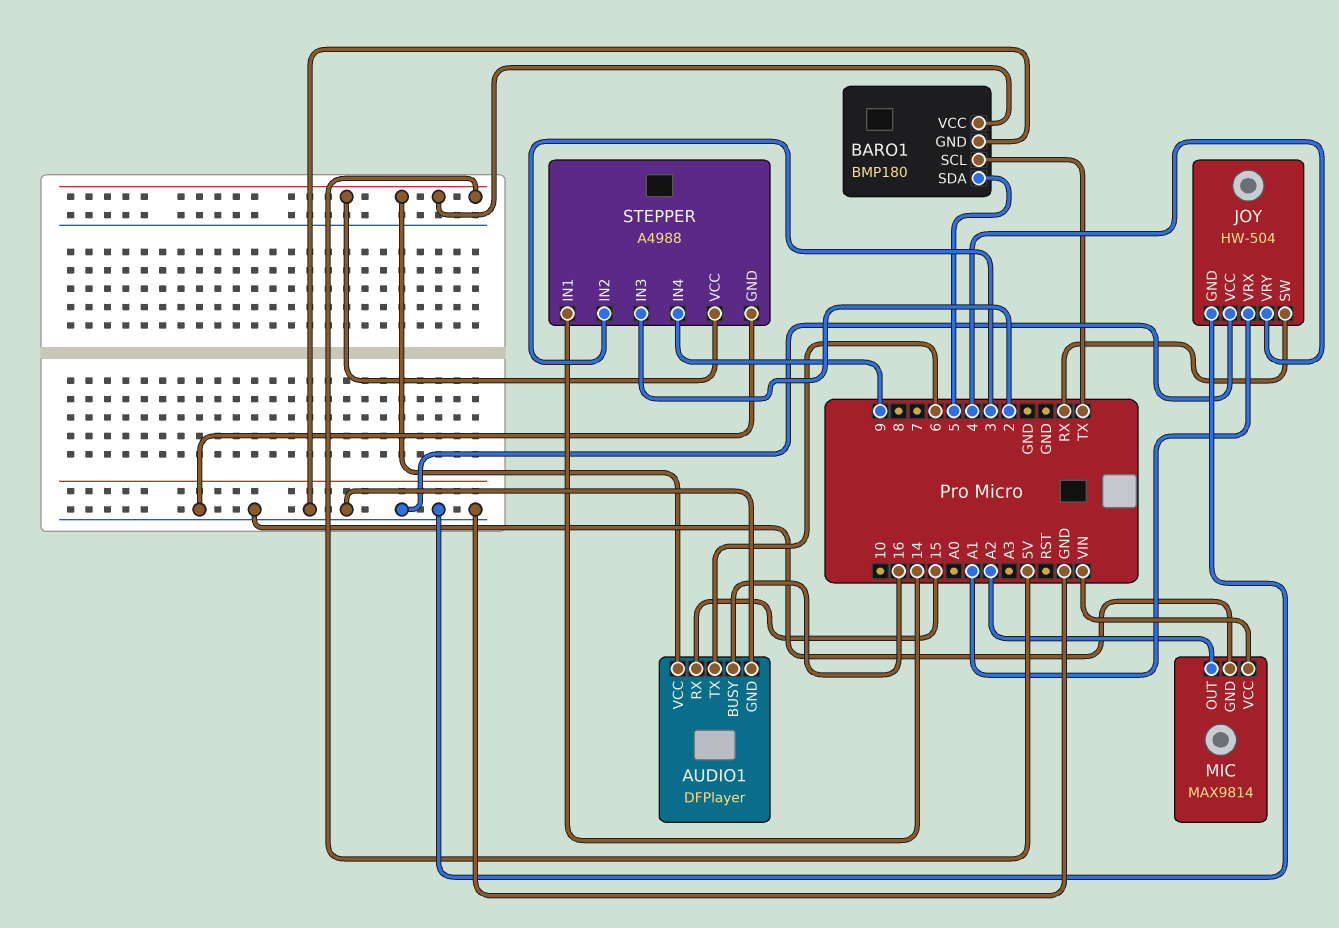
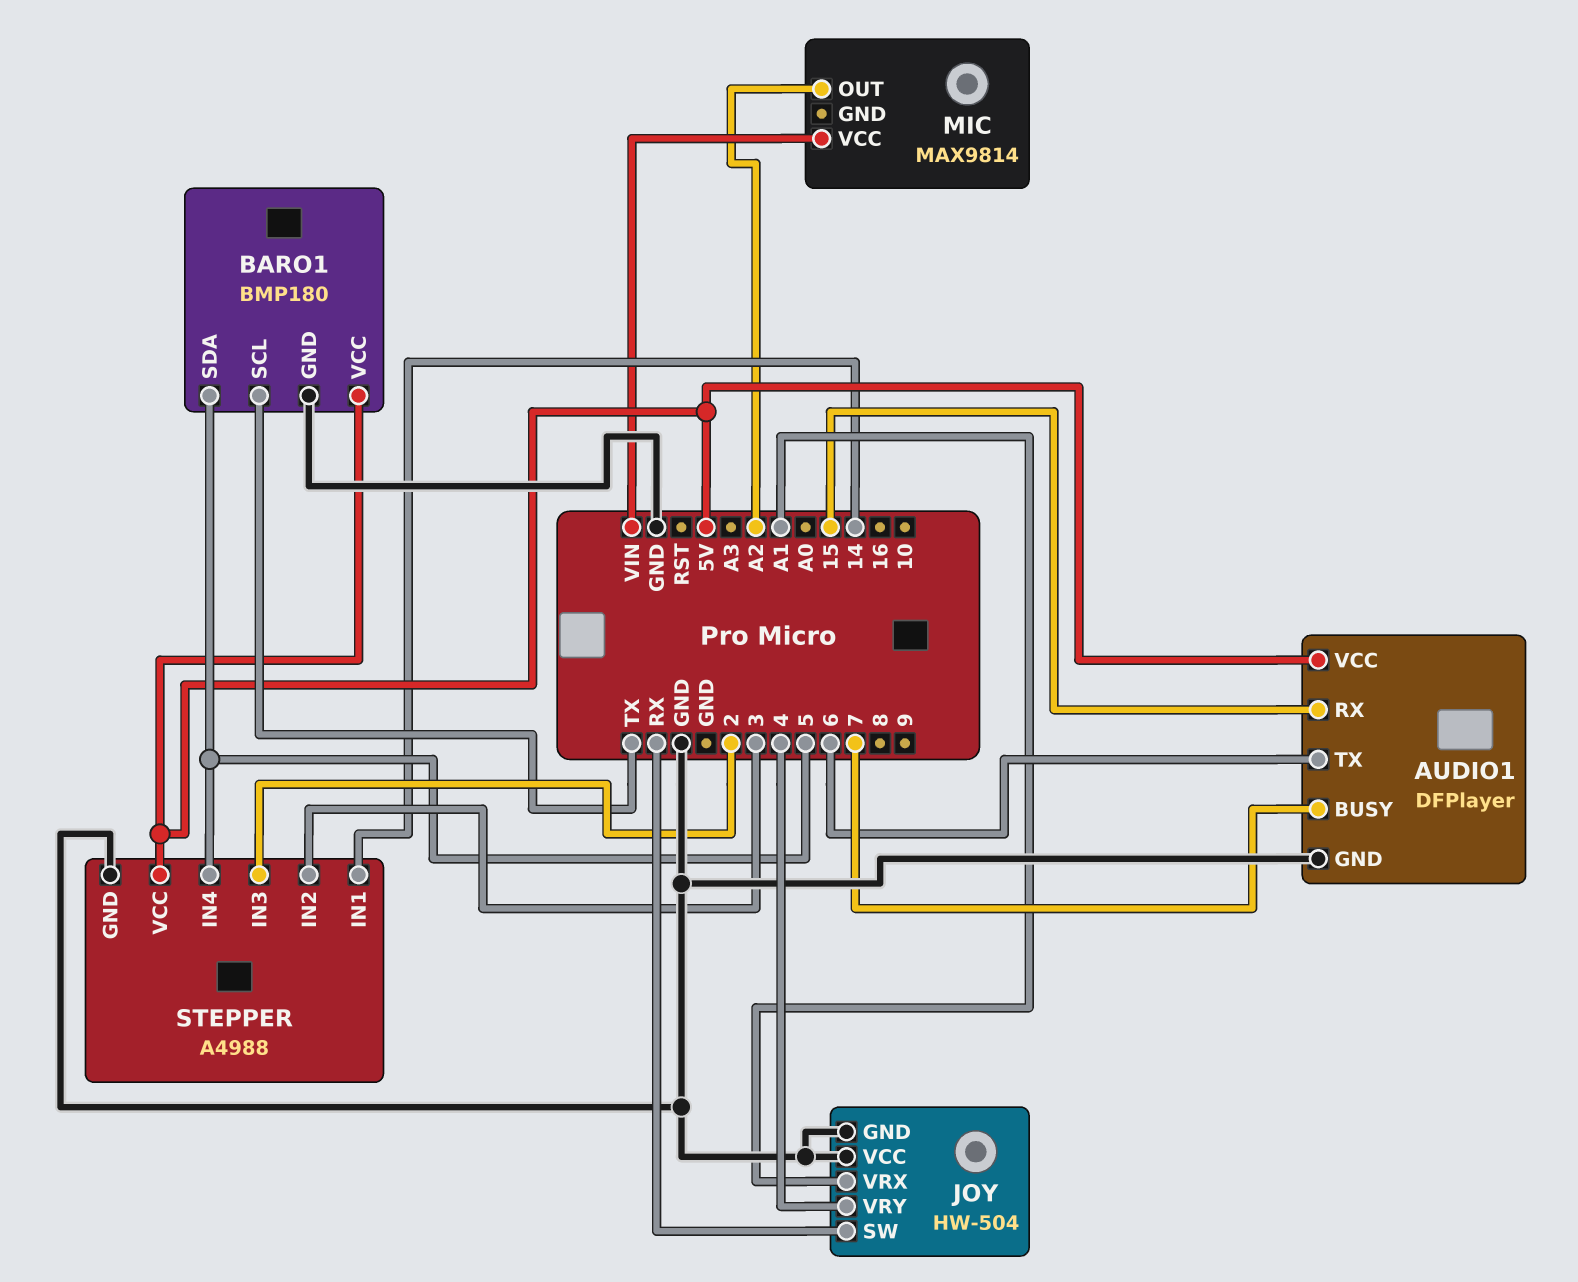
AUDIO1 pin BUSY: 16 -> 7
MIC pin GND: GND -> none
STEPPER pin IN4: 9 -> 5

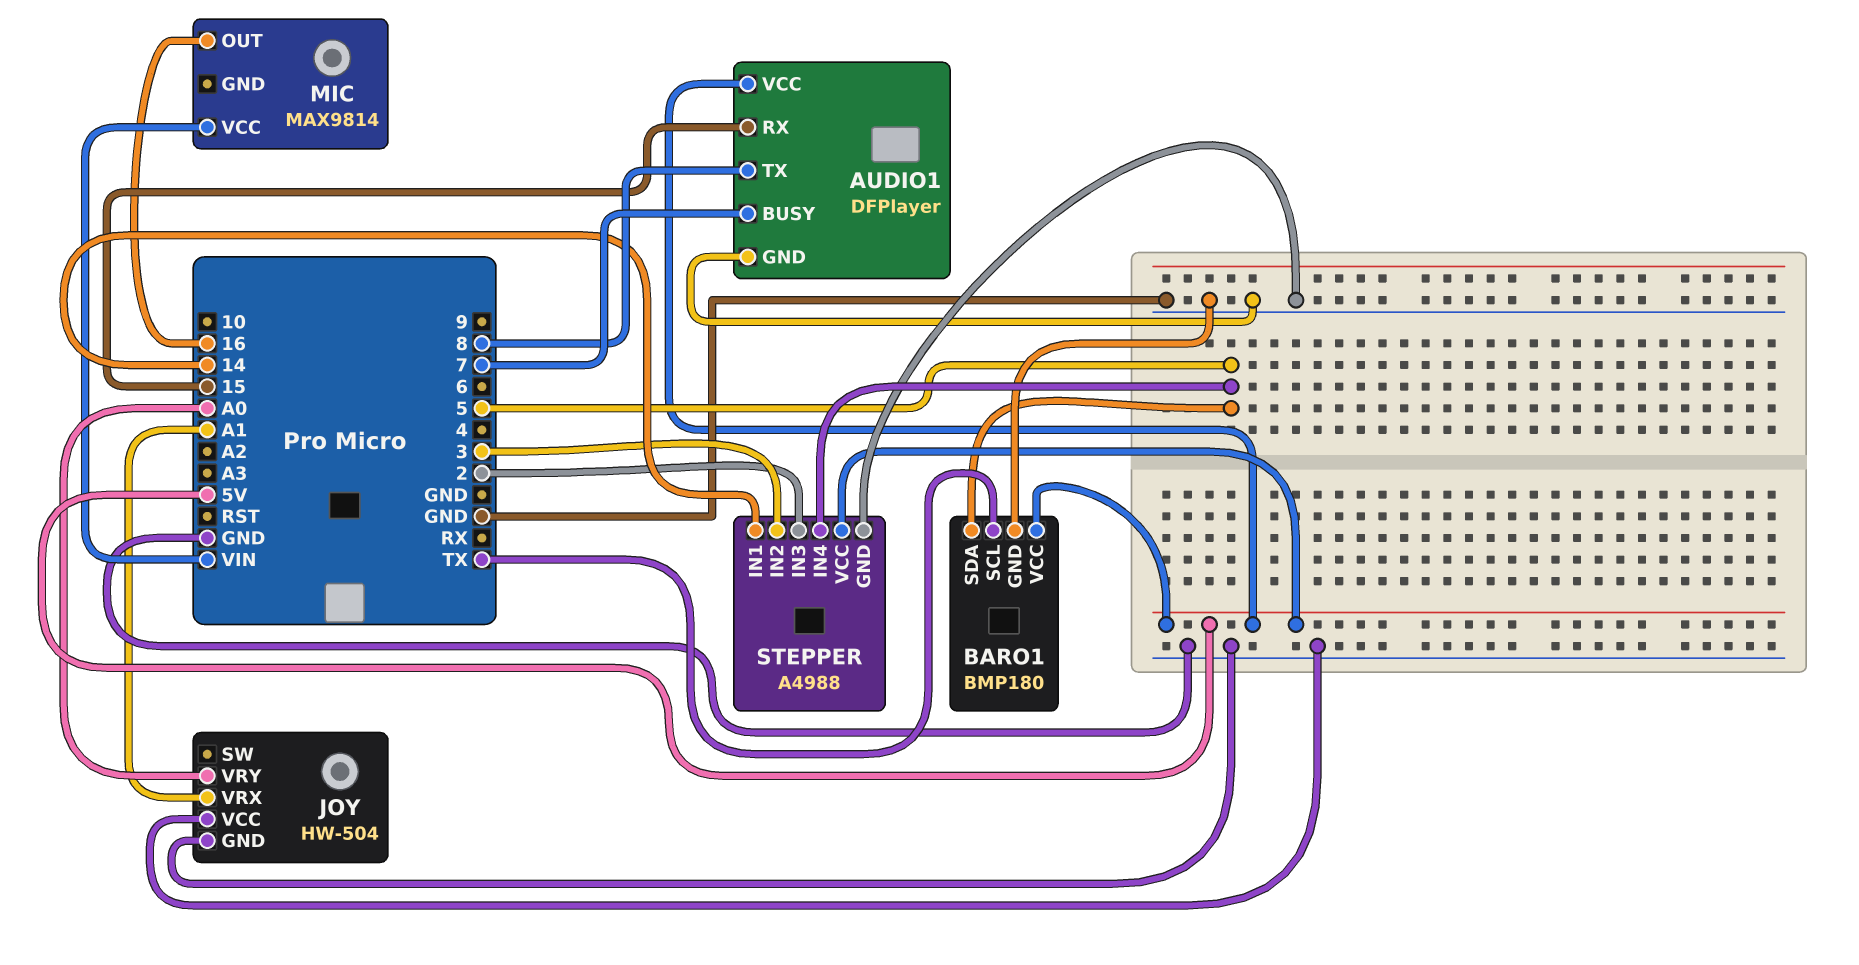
AUDIO1 pin TX: 6 -> 8
JOY pin SW: RX -> none
JOY pin VRY: 4 -> A0
MIC pin OUT: A2 -> 16

